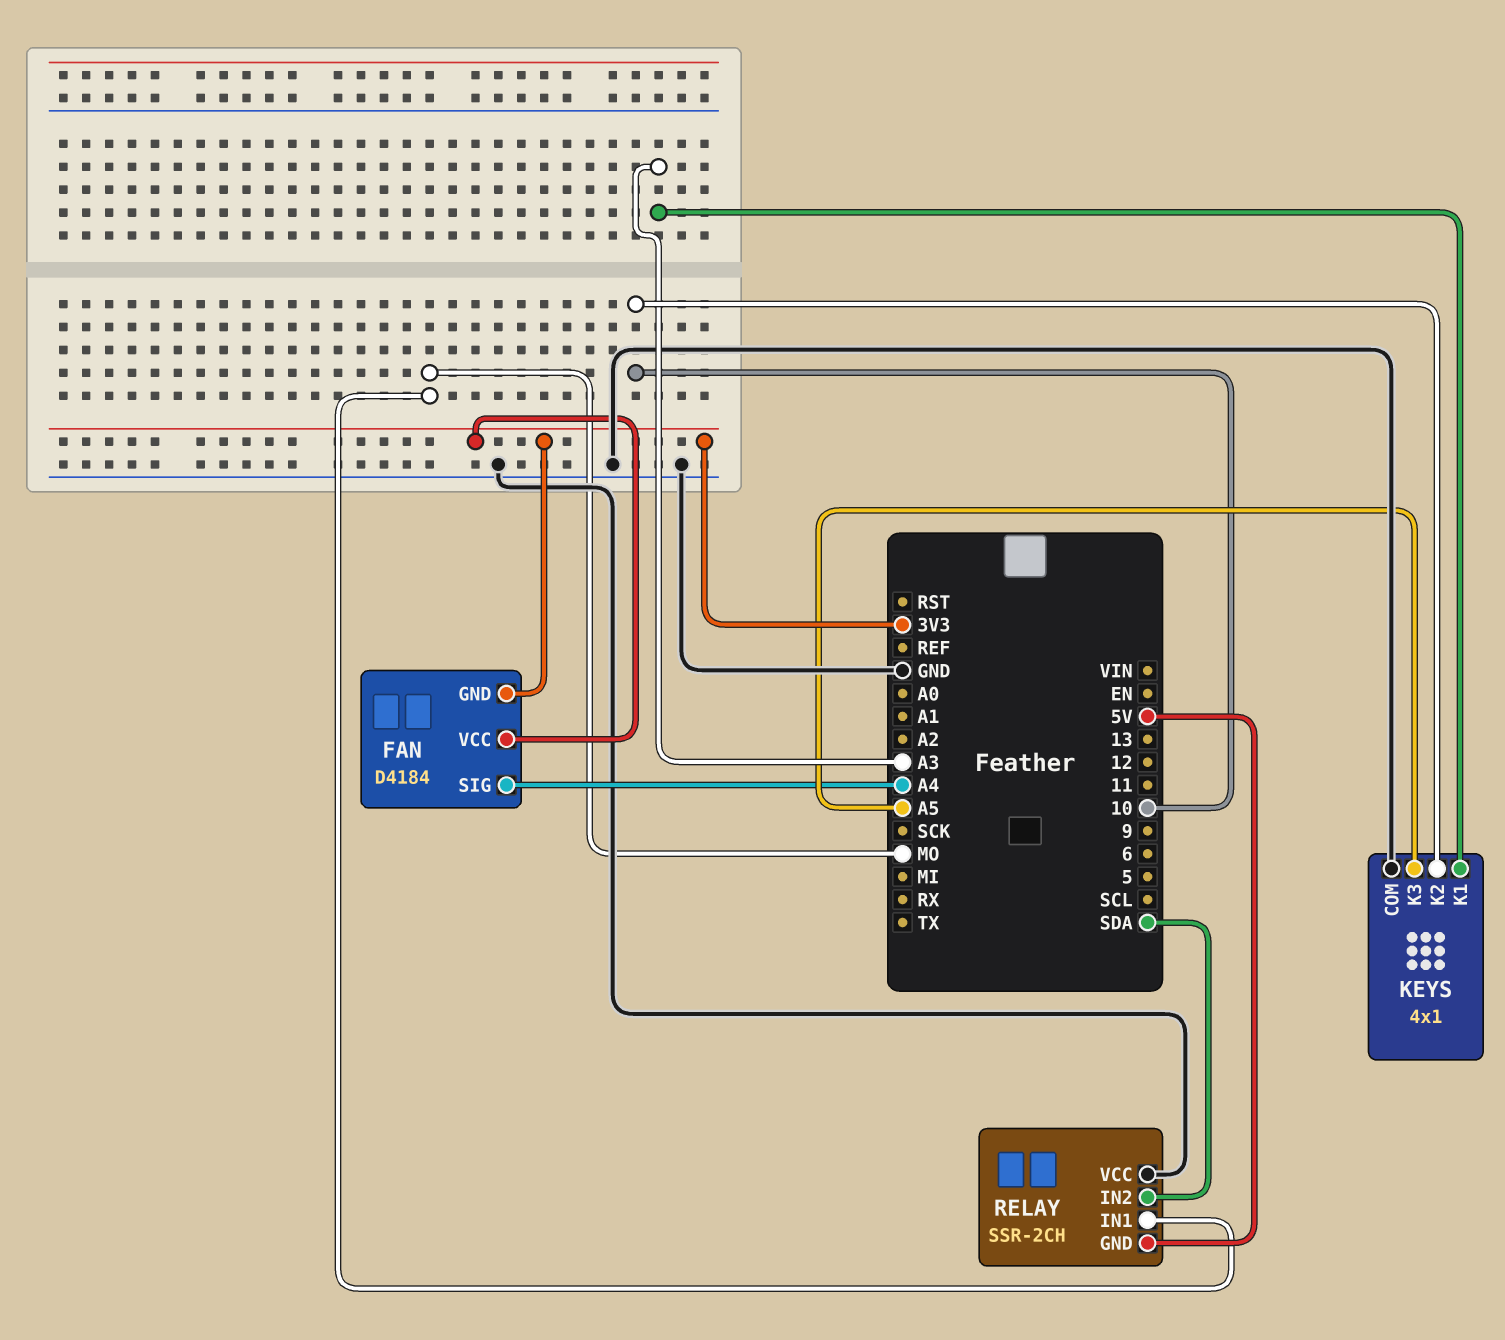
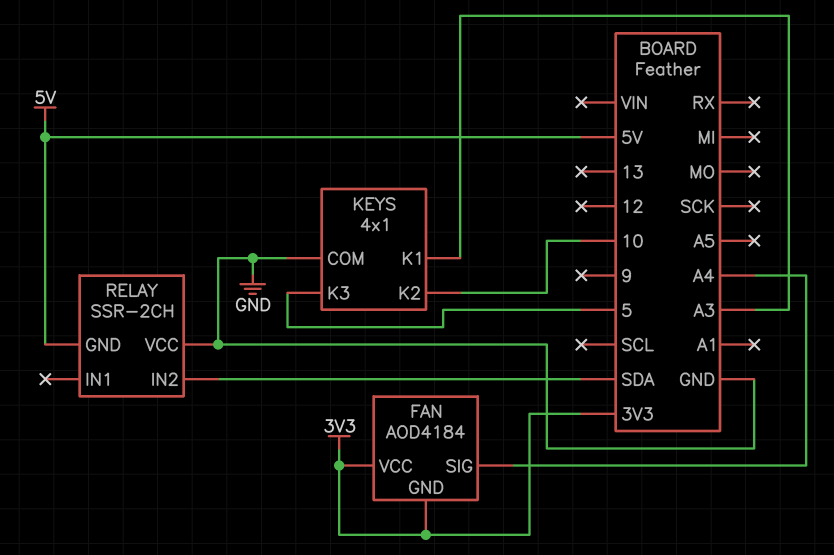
FAN: D4184 -> AOD4184
KEYS pin K3: A5 -> 5
RELAY pin IN1: MO -> none

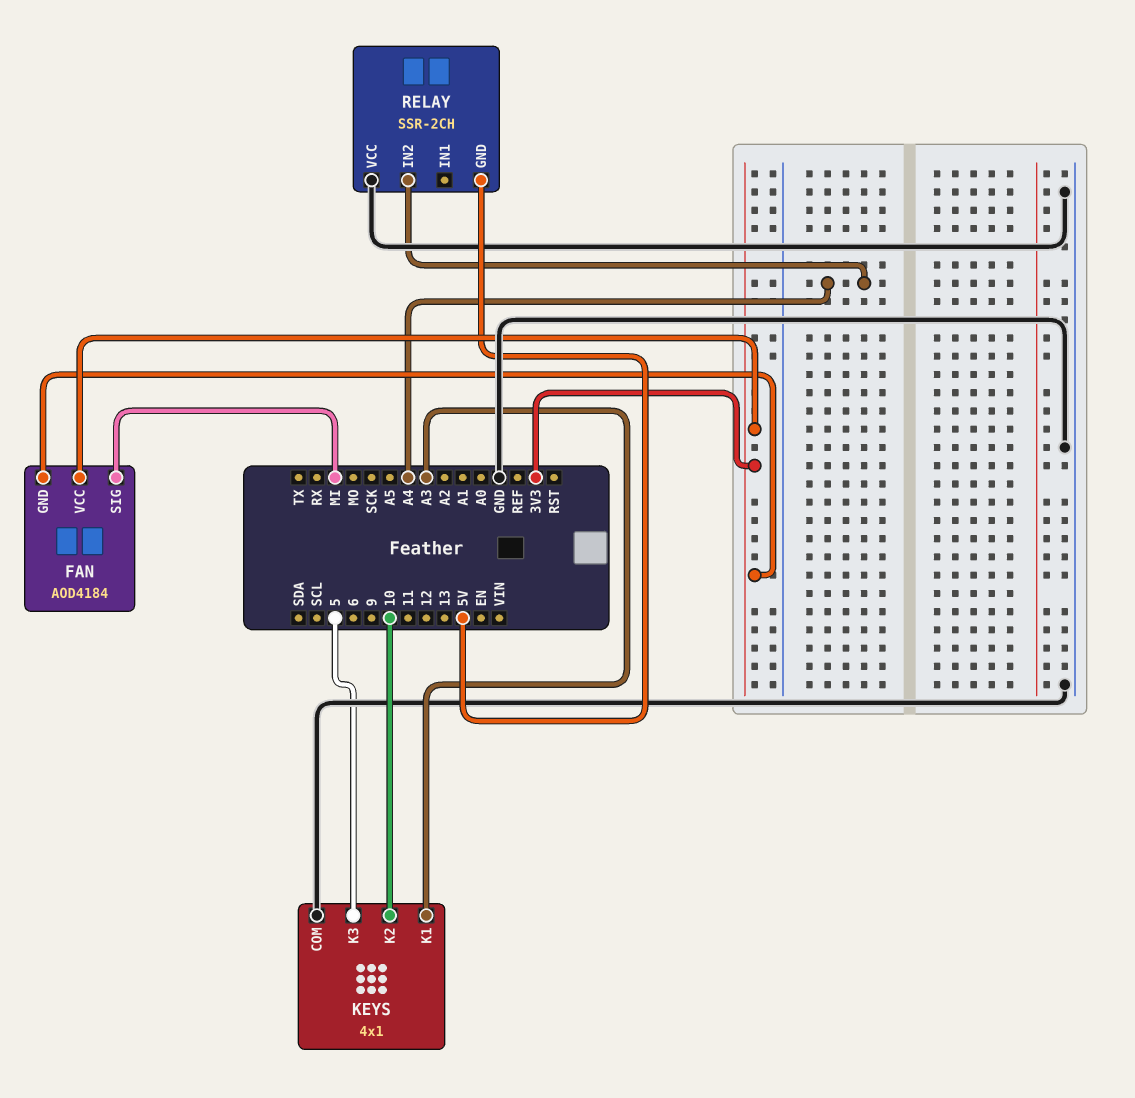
FAN pin SIG: A4 -> MI
RELAY pin IN2: SDA -> A4

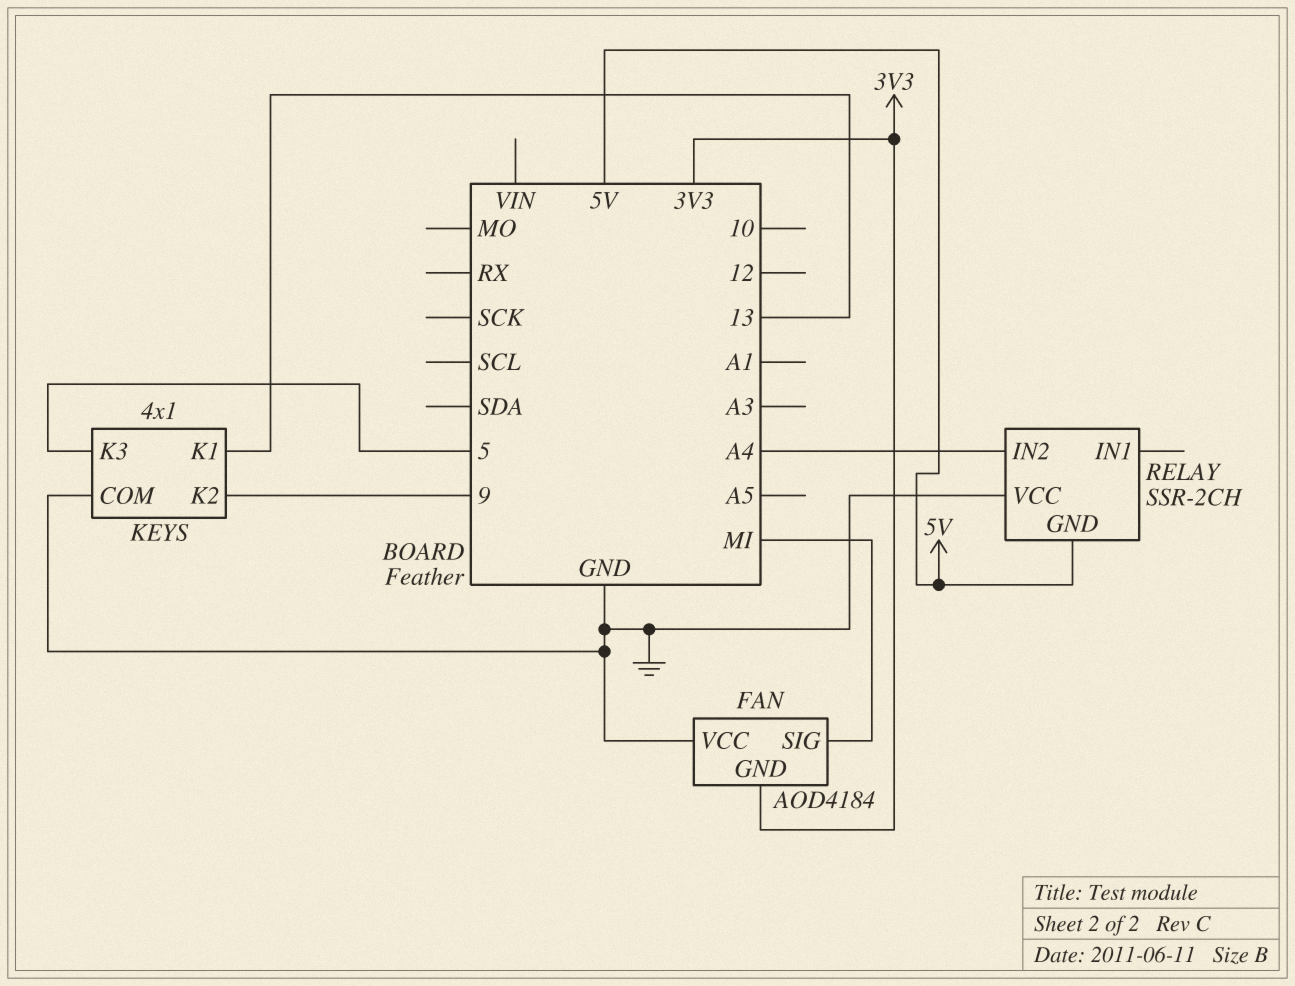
FAN pin VCC: 3V3 -> GND
KEYS pin K1: A3 -> 13
KEYS pin K2: 10 -> 9

